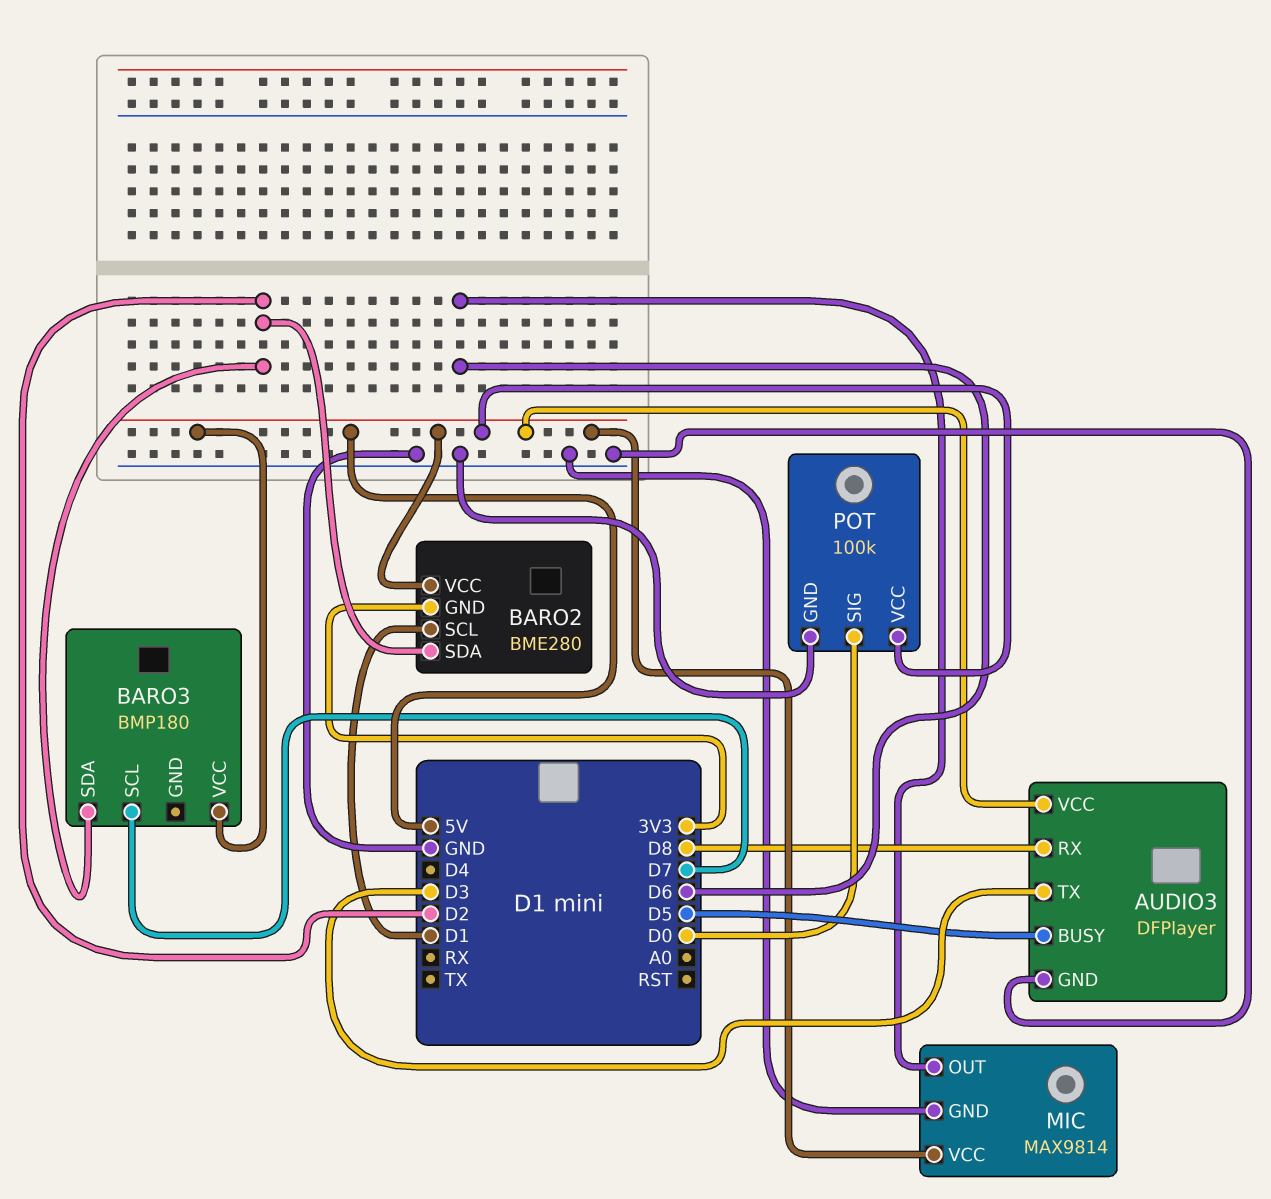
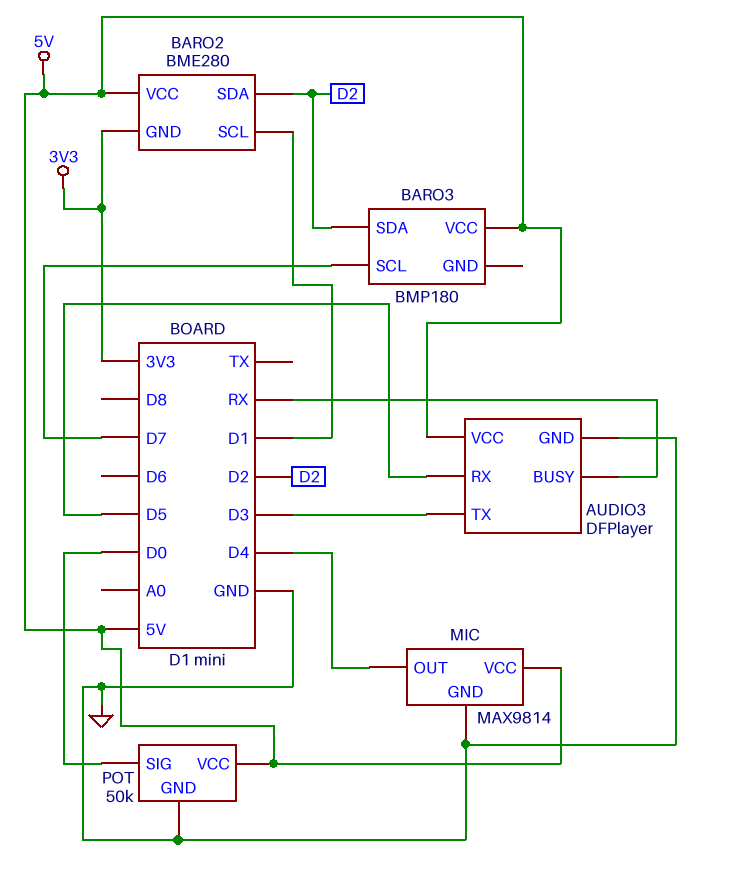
AUDIO3 pin BUSY: D5 -> RX
AUDIO3 pin RX: D8 -> D5
MIC pin OUT: D6 -> D4
POT: 100k -> 50k

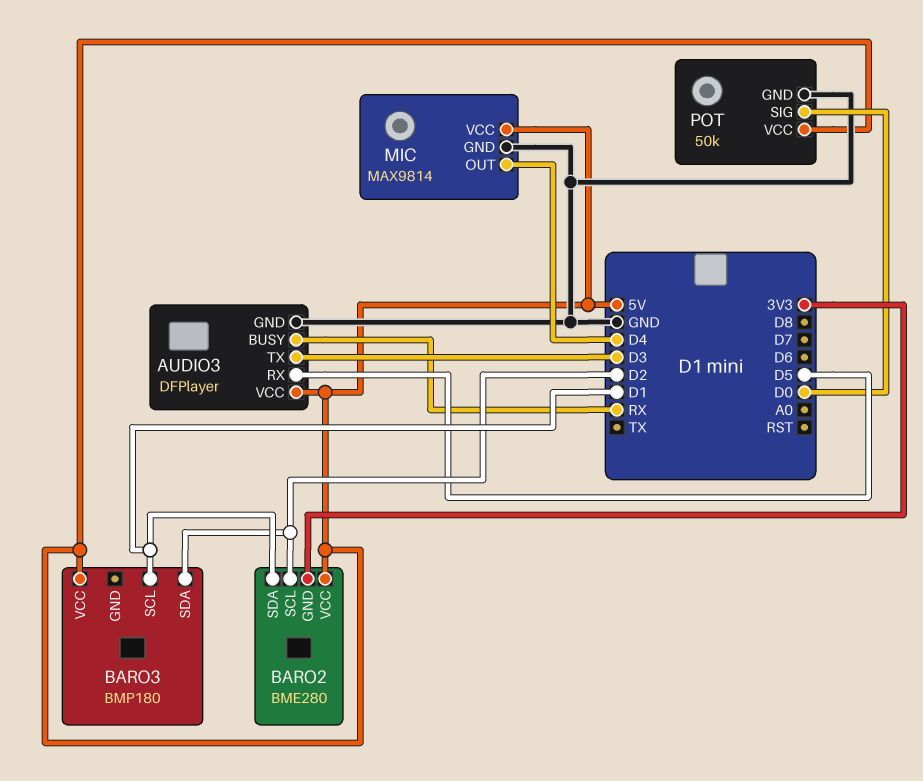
BARO2 pin SCL: D1 -> D2
BARO2 pin SDA: D2 -> D1
BARO3 pin SCL: D7 -> D1

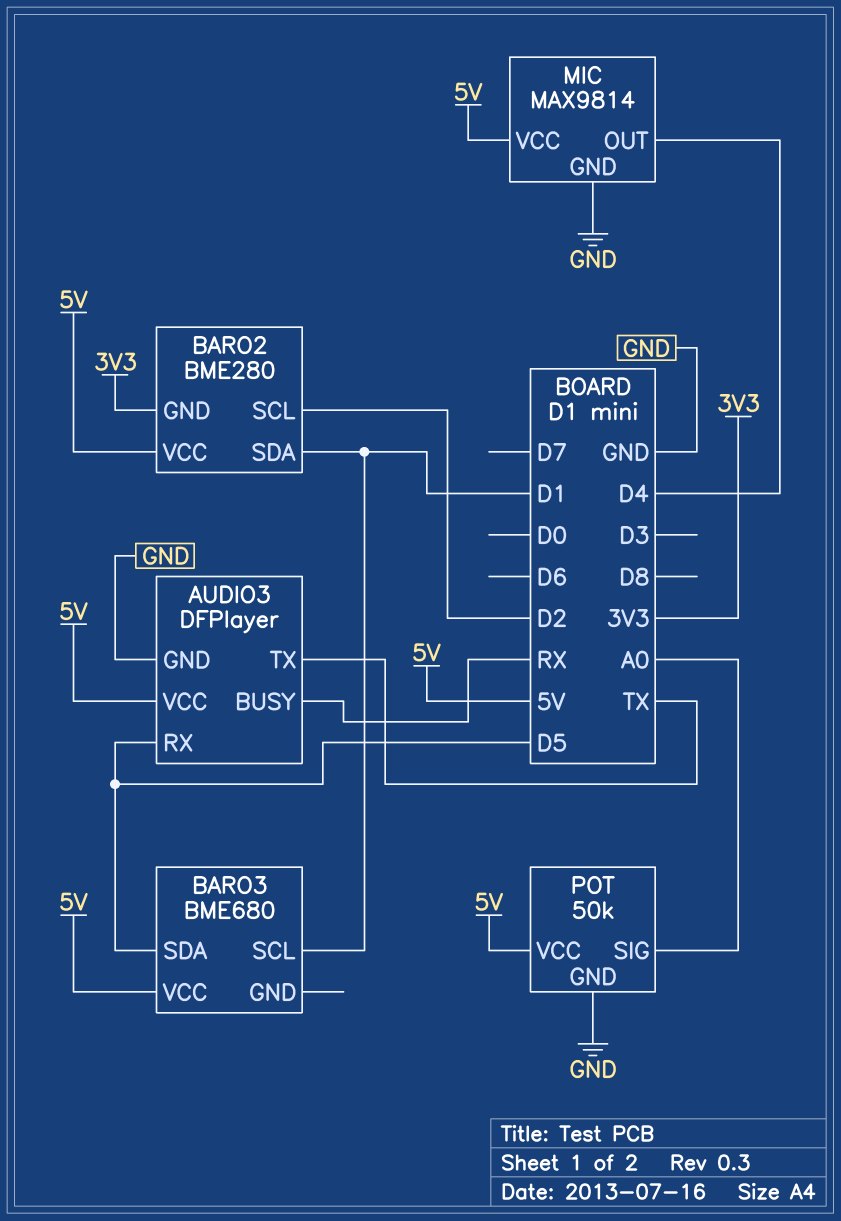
AUDIO3 pin TX: D3 -> TX
BARO3: BMP180 -> BME680
BARO3 pin SDA: D2 -> D5
POT pin SIG: D0 -> A0

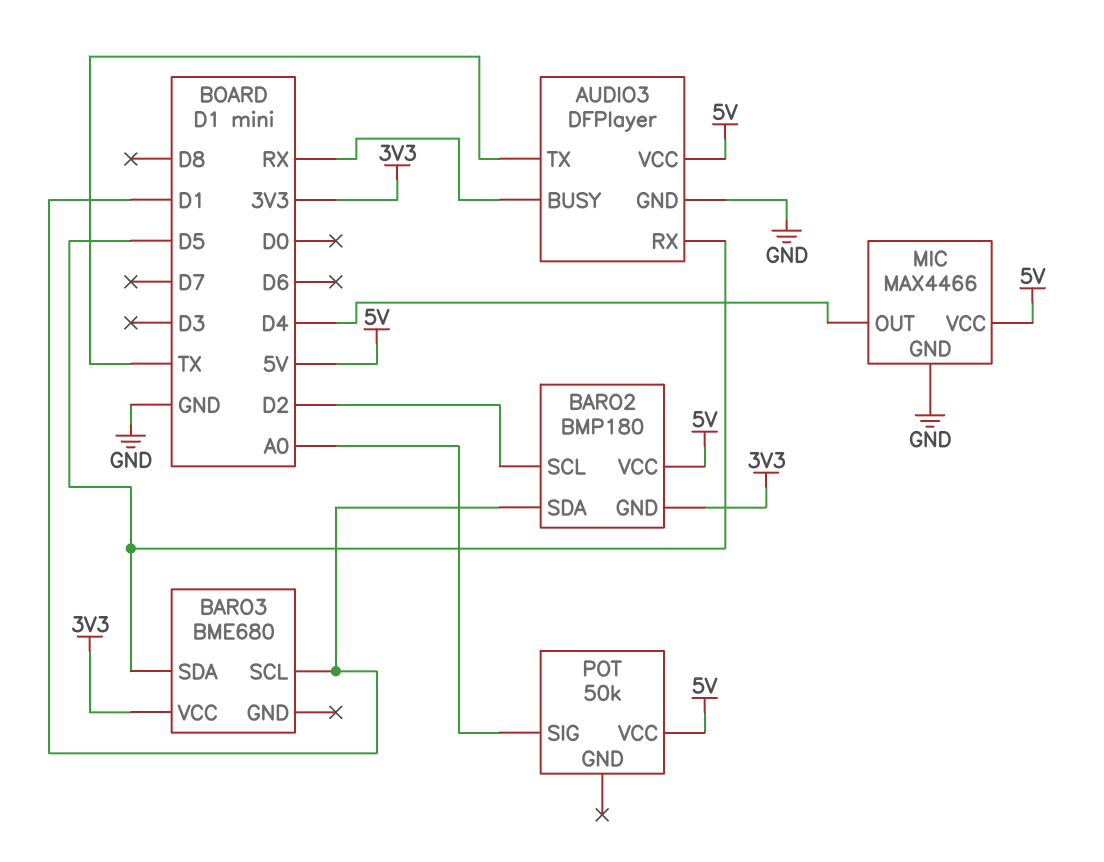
BARO2: BME280 -> BMP180
BARO3 pin VCC: 5V -> 3V3
MIC: MAX9814 -> MAX4466
POT pin GND: GND -> none

